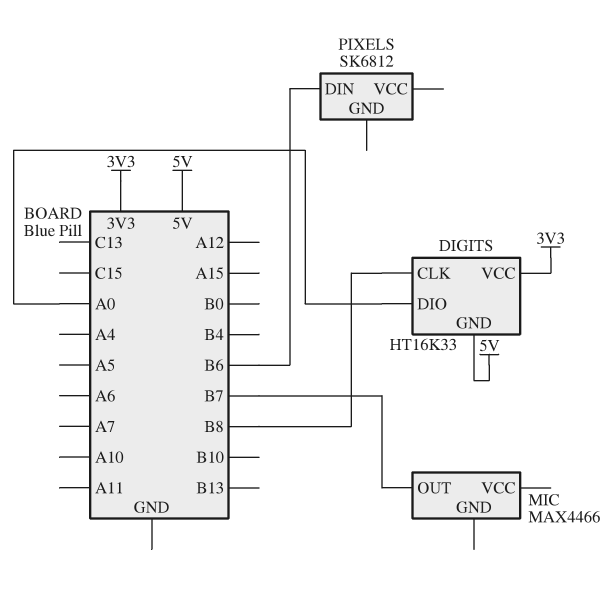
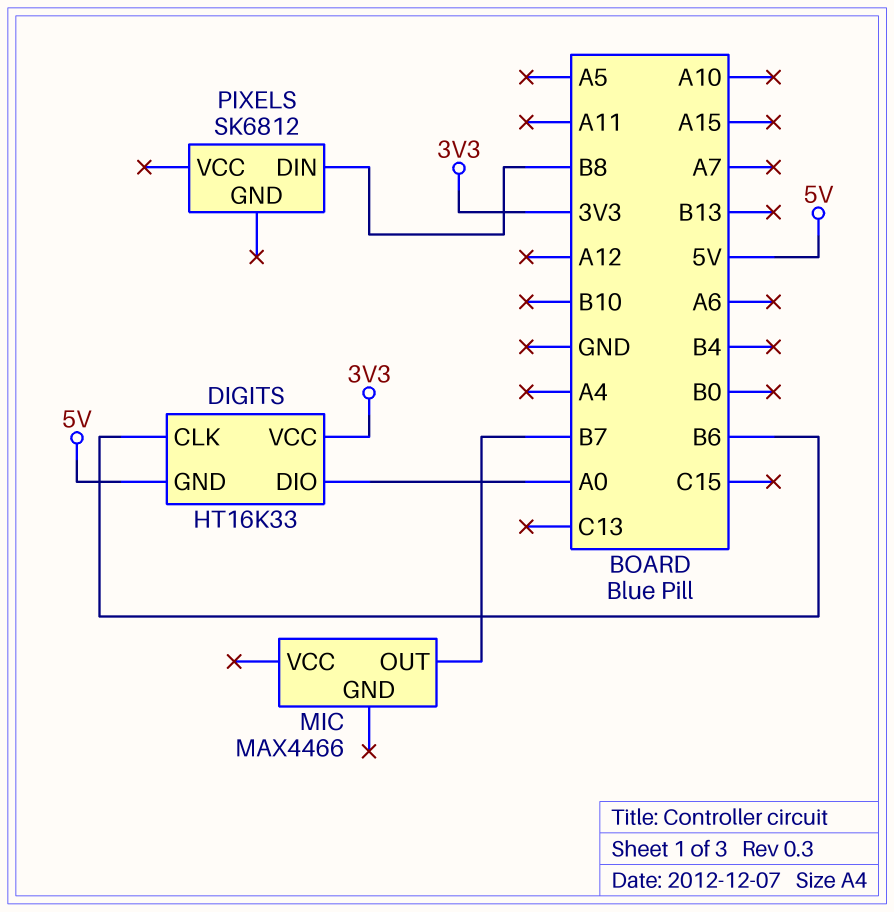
DIGITS pin CLK: B8 -> B6
PIXELS pin DIN: B6 -> B8

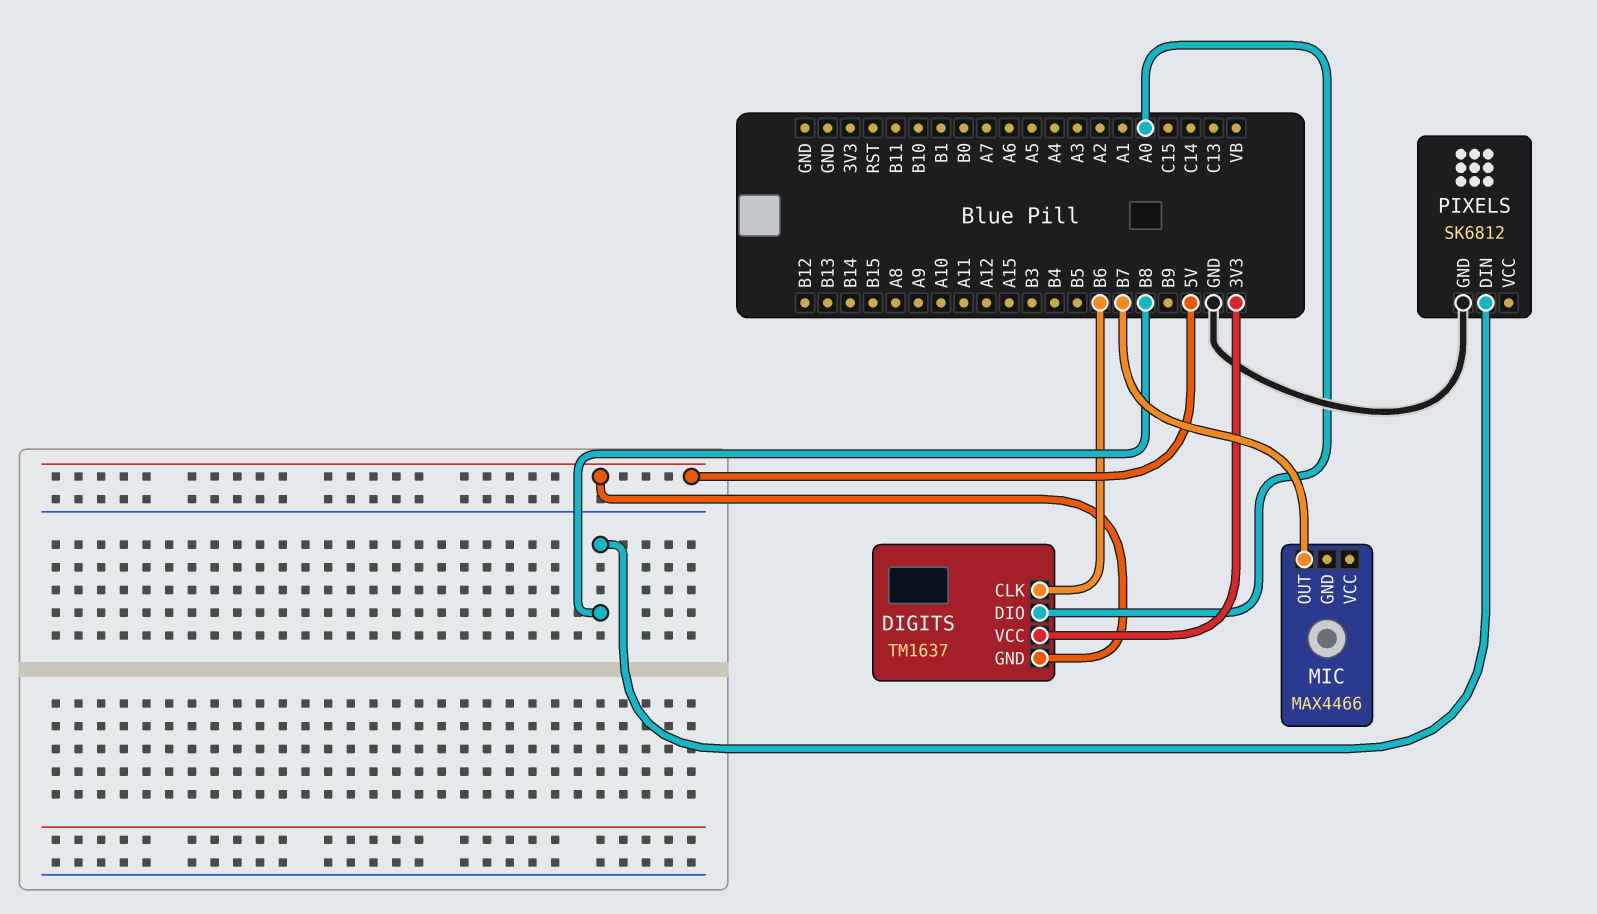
DIGITS: HT16K33 -> TM1637
PIXELS pin GND: none -> GND

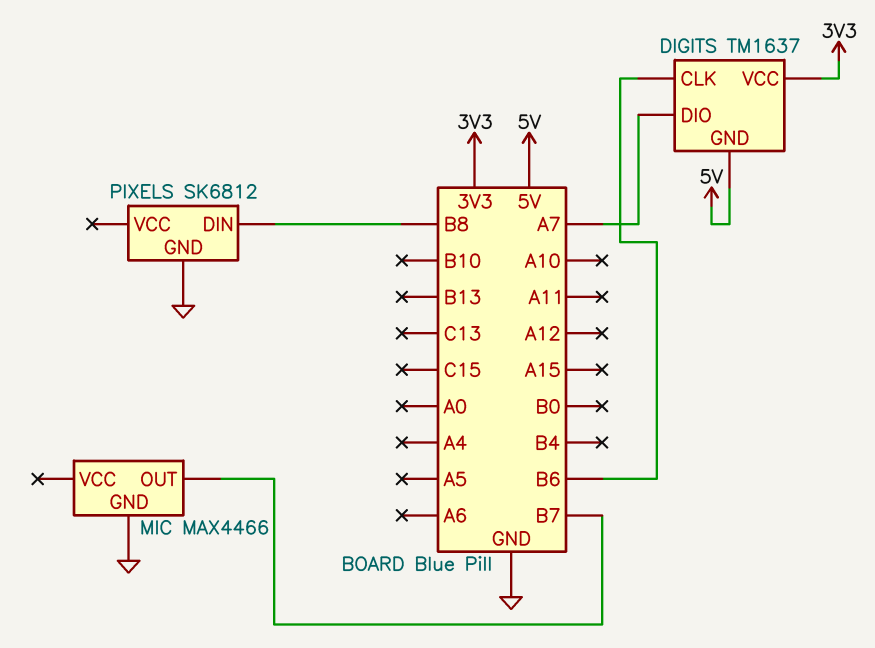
DIGITS pin DIO: A0 -> A7
MIC pin GND: none -> GND

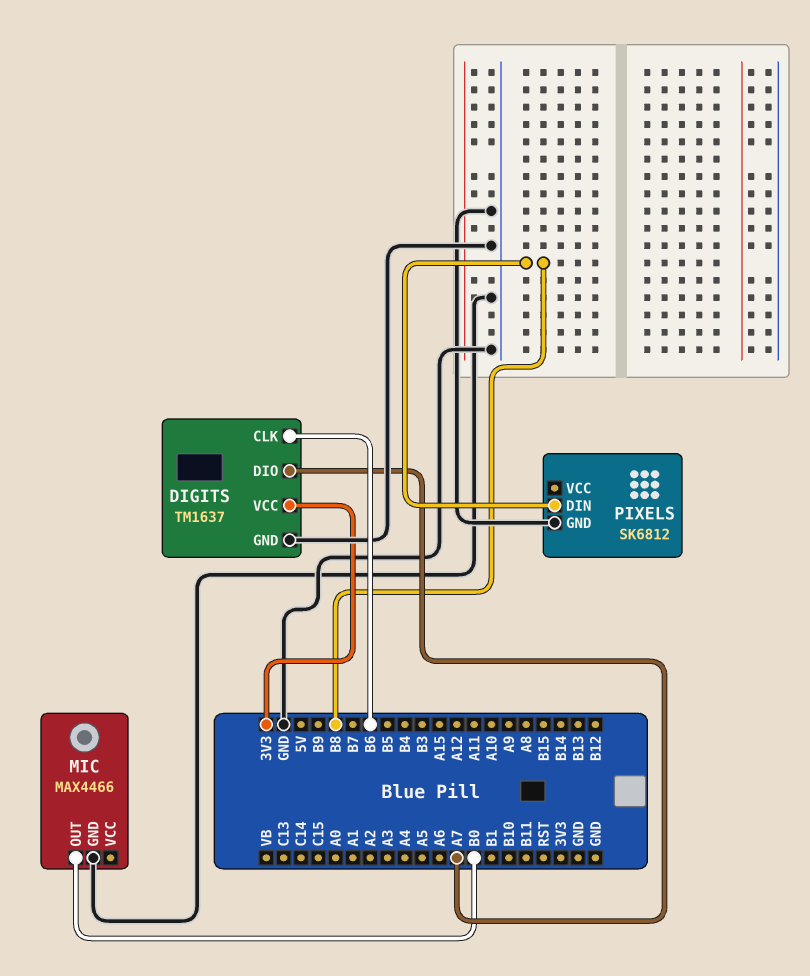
DIGITS pin GND: 5V -> GND
MIC pin OUT: B7 -> B0

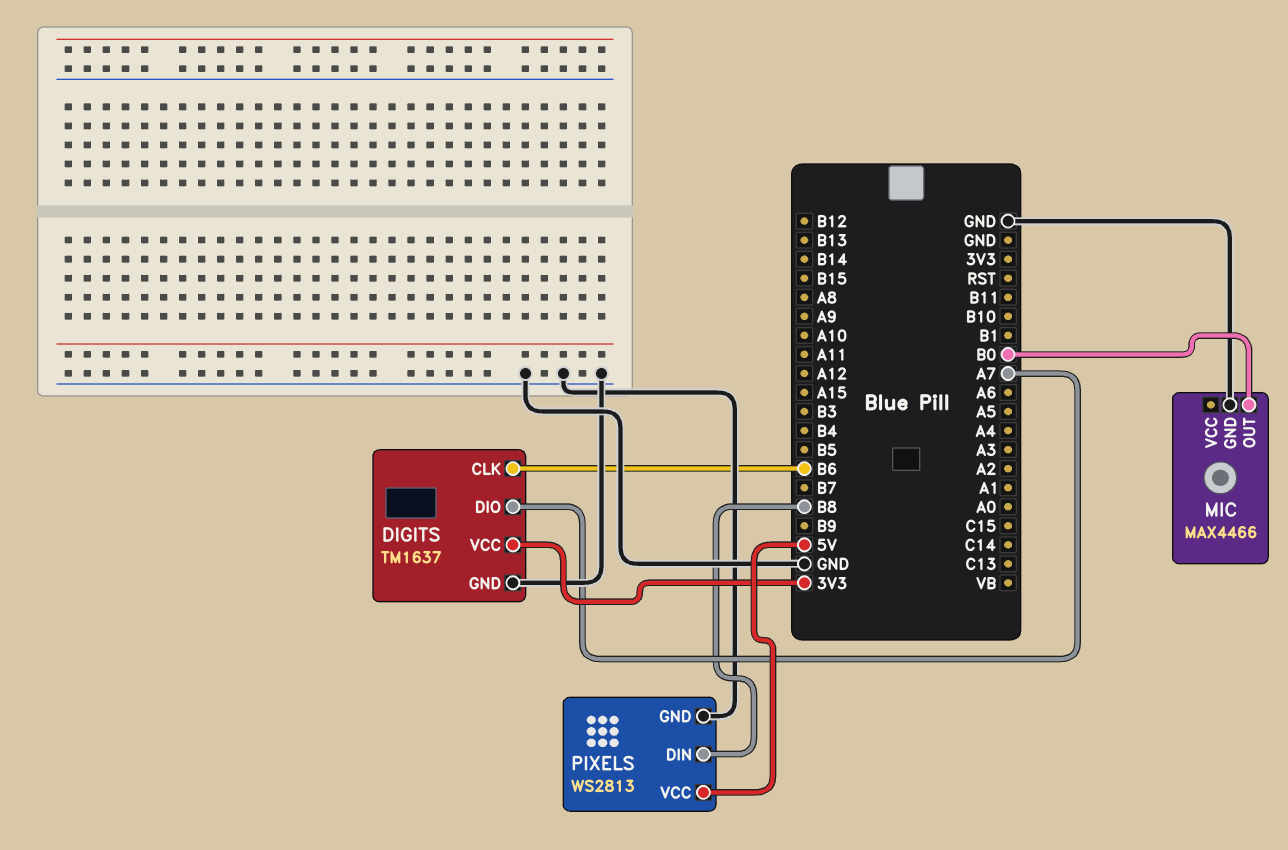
PIXELS: SK6812 -> WS2813
PIXELS pin VCC: none -> 5V

